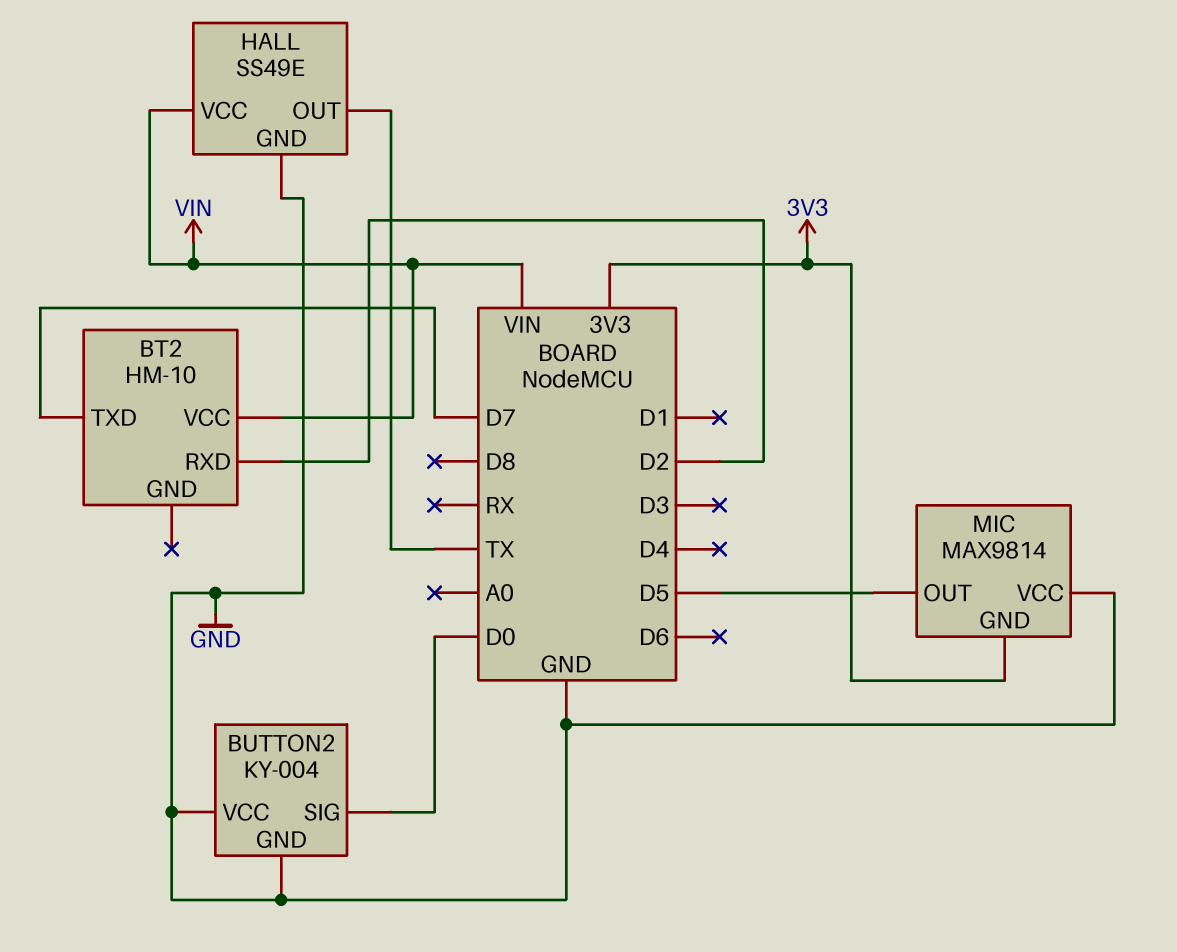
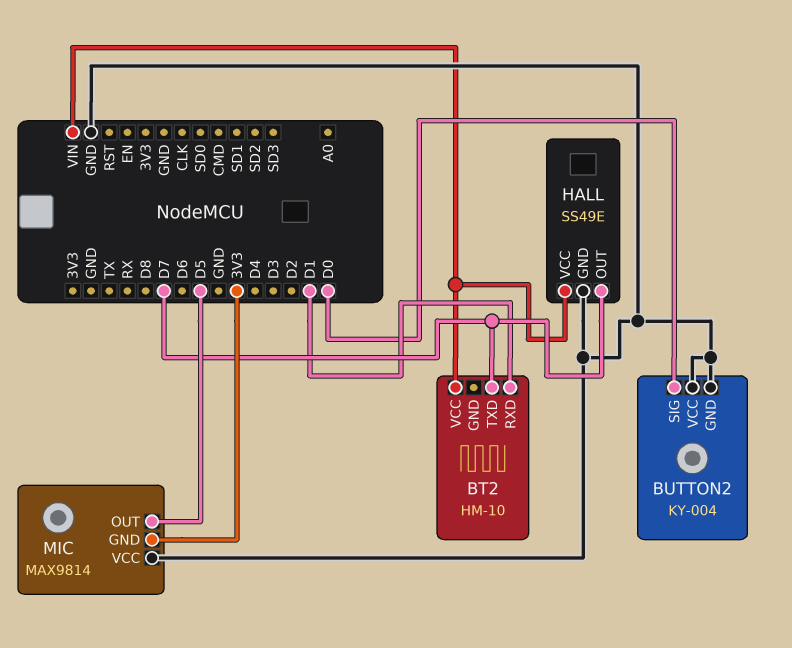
BT2 pin RXD: D2 -> D1
HALL pin OUT: TX -> D7

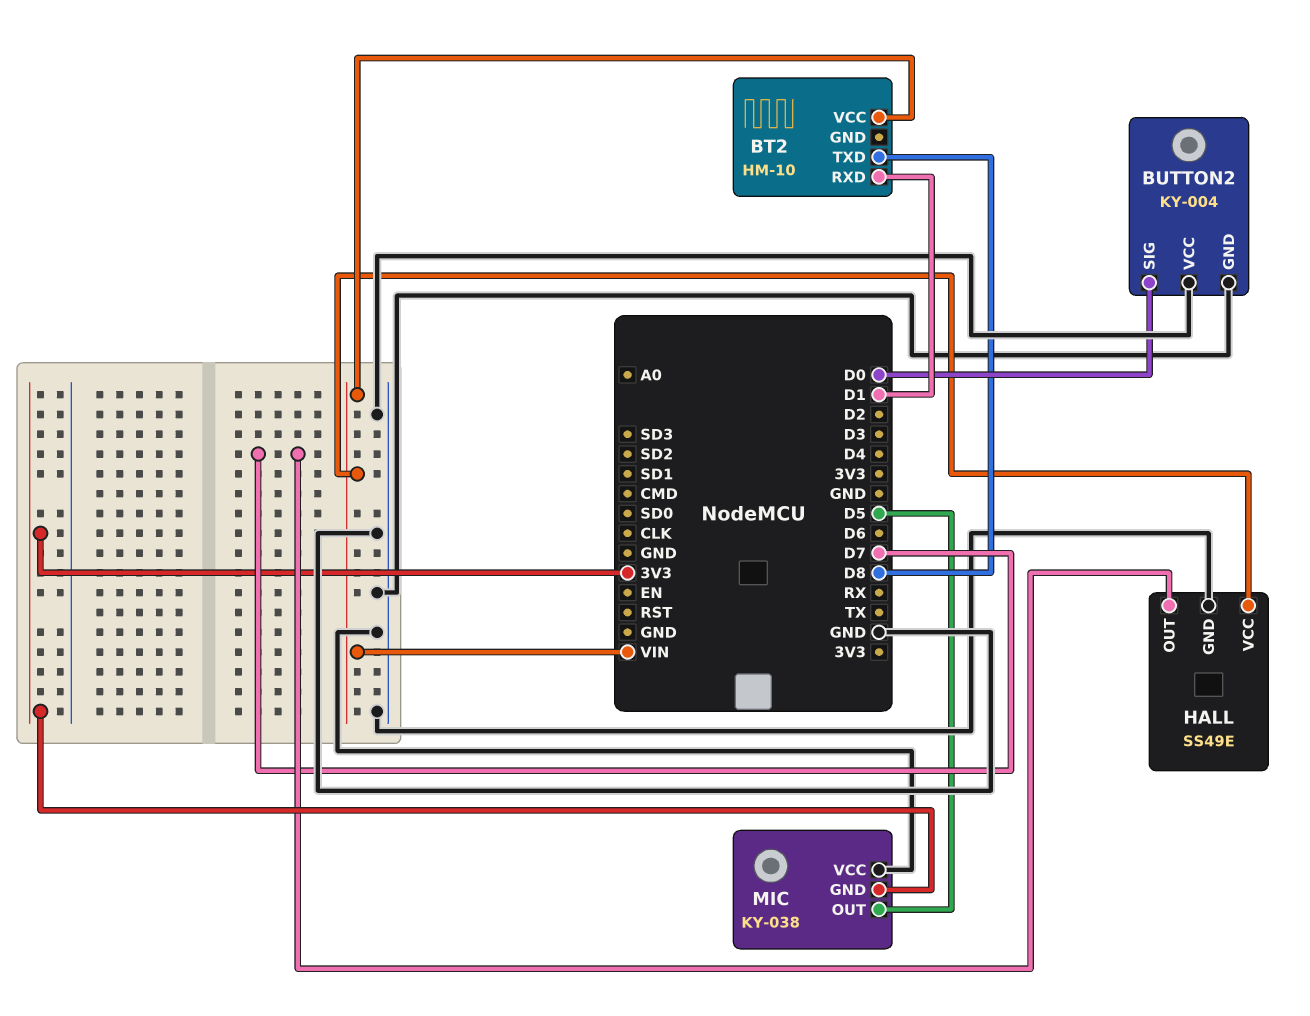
BT2 pin TXD: D7 -> D8
MIC: MAX9814 -> KY-038

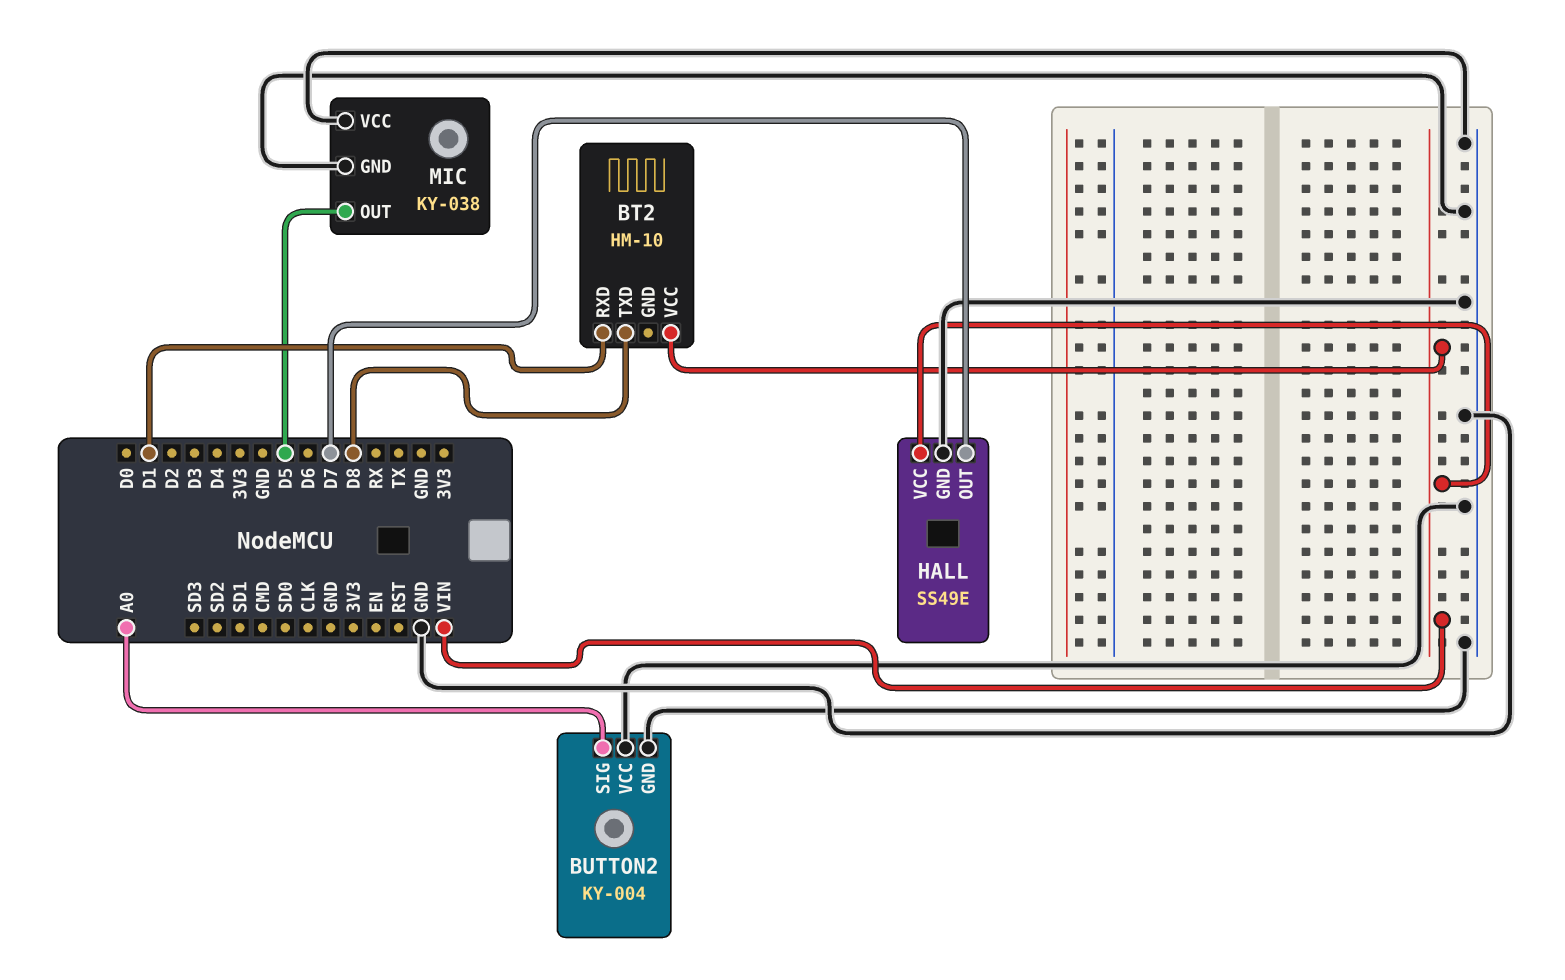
BUTTON2 pin SIG: D0 -> A0
MIC pin GND: 3V3 -> GND

